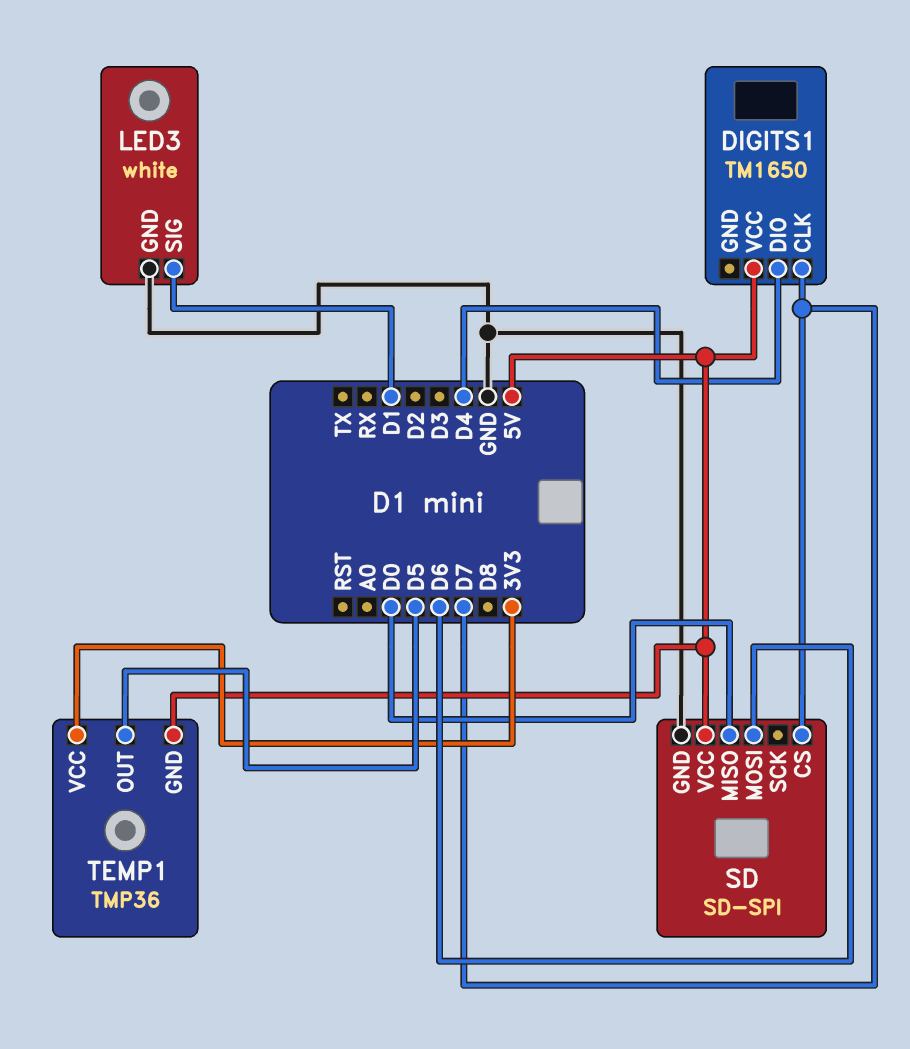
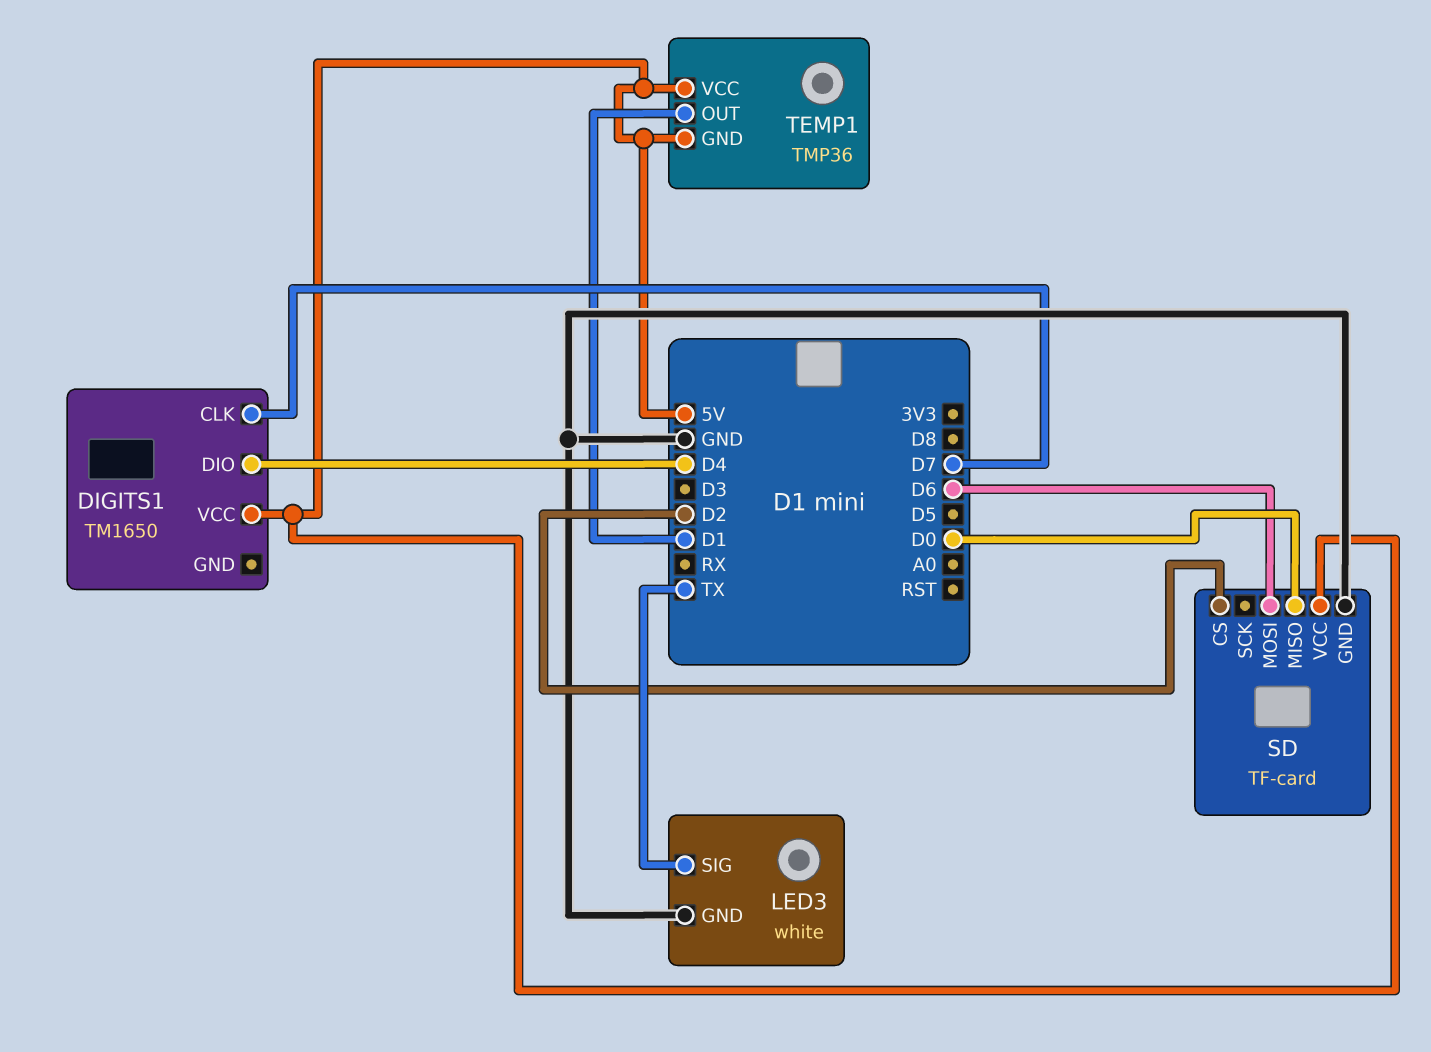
LED3 pin SIG: D1 -> TX
SD: SD-SPI -> TF-card
SD pin CS: D7 -> D2
TEMP1 pin OUT: D5 -> D1
TEMP1 pin VCC: 3V3 -> 5V

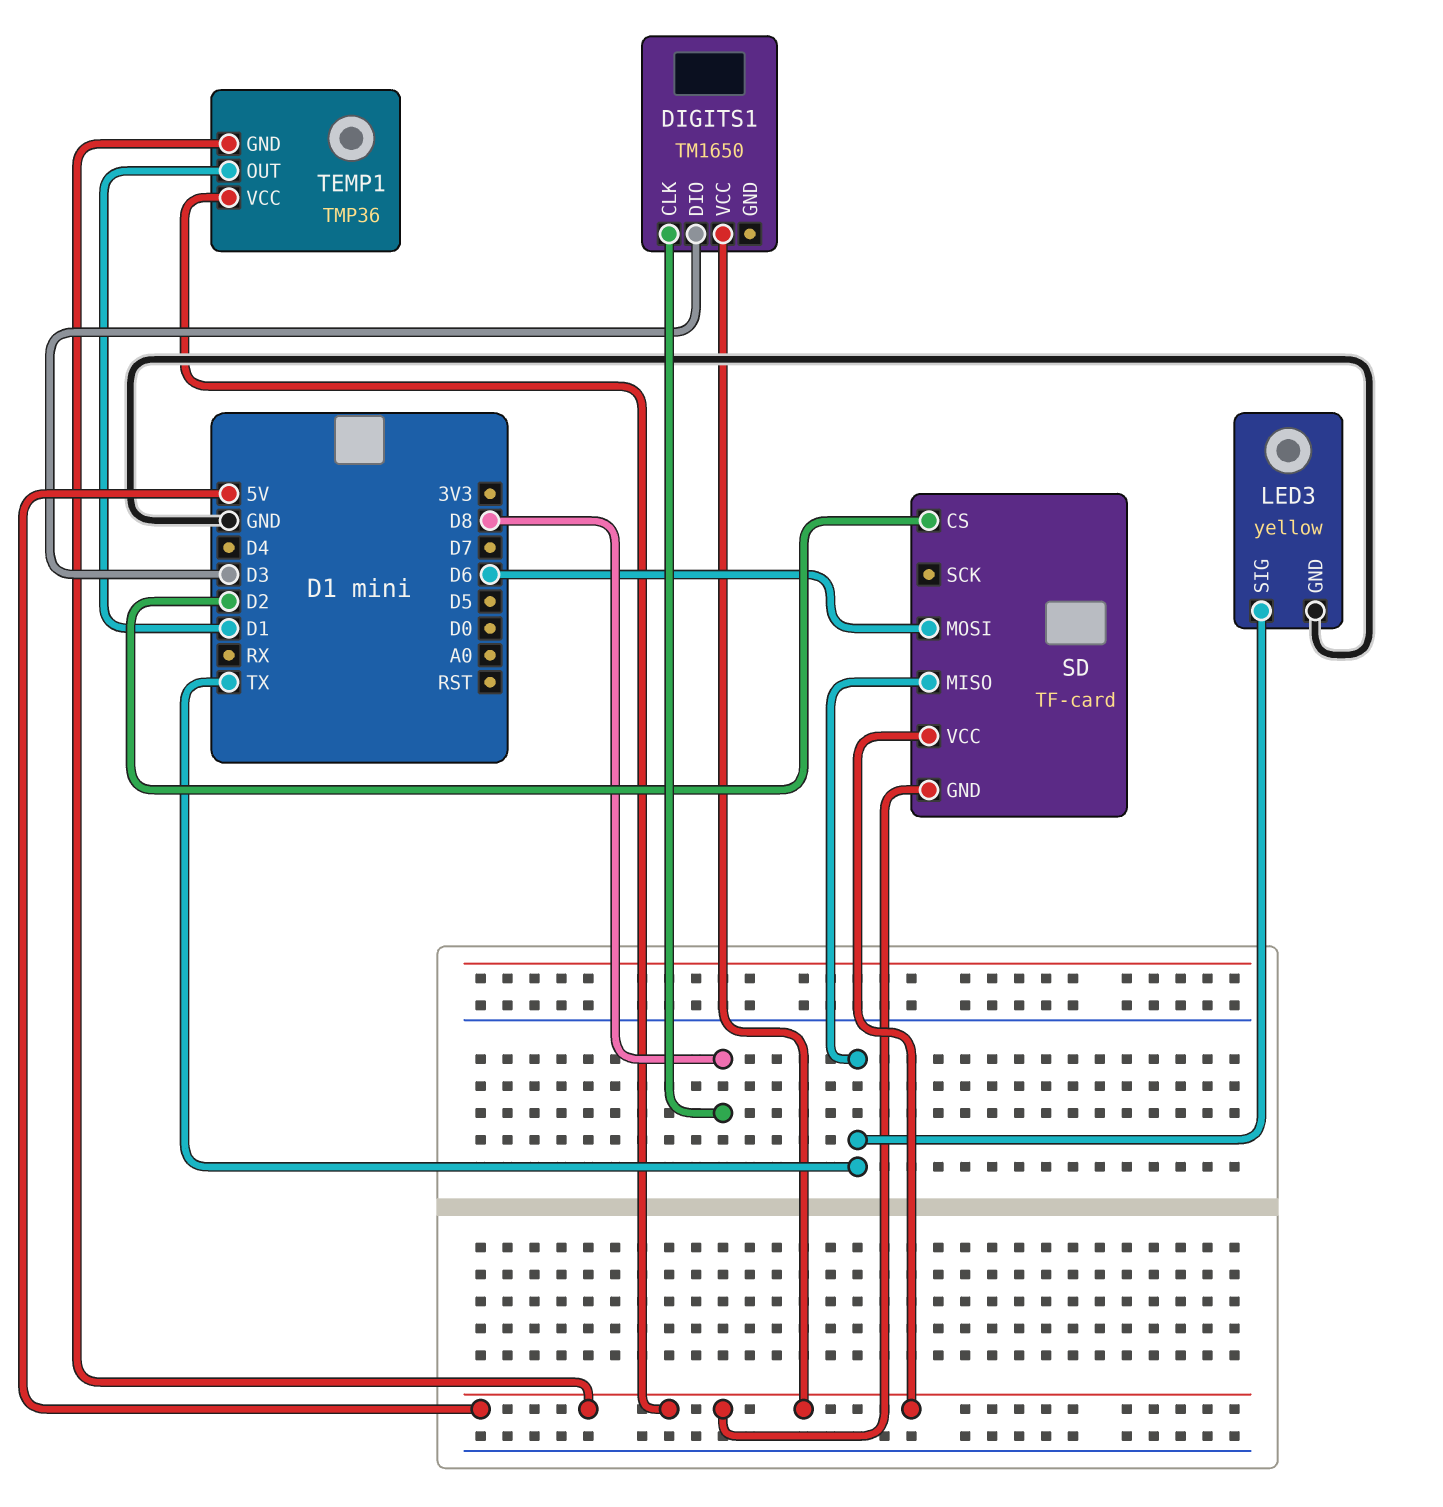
DIGITS1 pin CLK: D7 -> D8
DIGITS1 pin DIO: D4 -> D3
LED3: white -> yellow
SD pin GND: GND -> 5V
SD pin MISO: D0 -> TX

